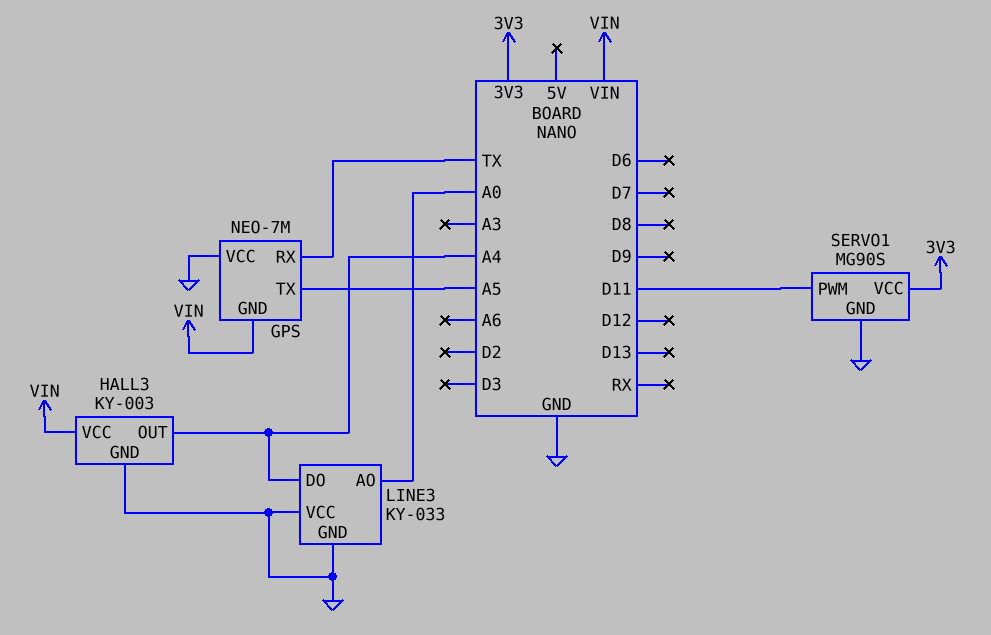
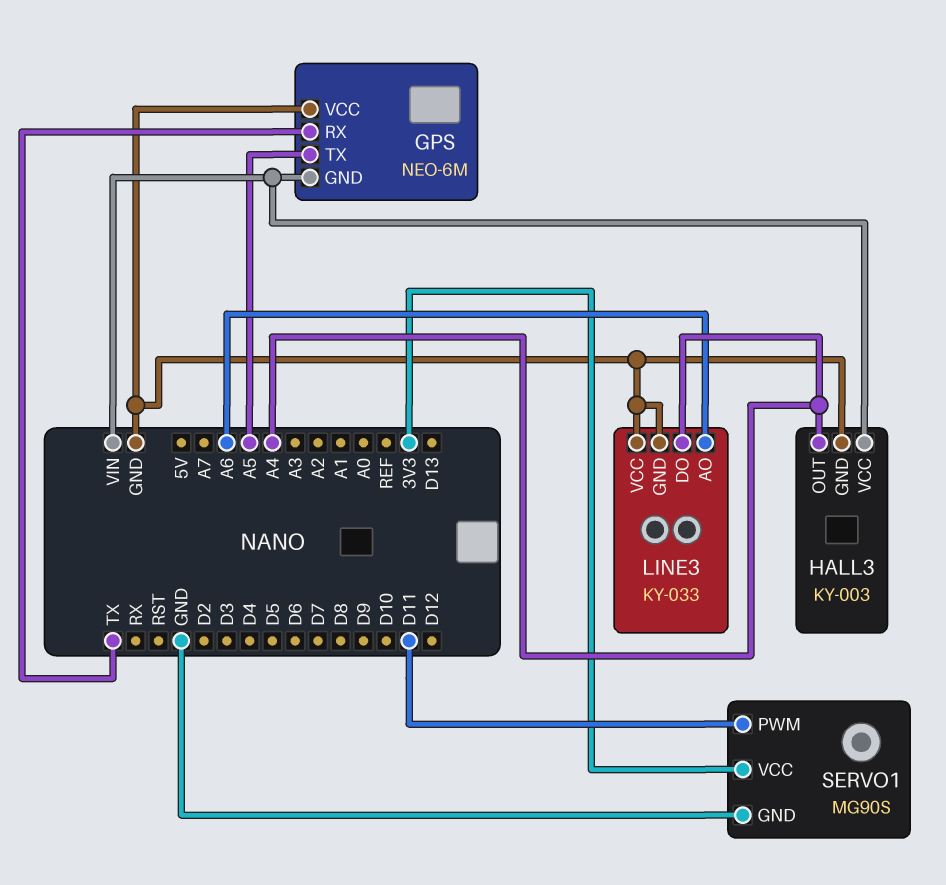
GPS: NEO-7M -> NEO-6M
LINE3 pin AO: A0 -> A6

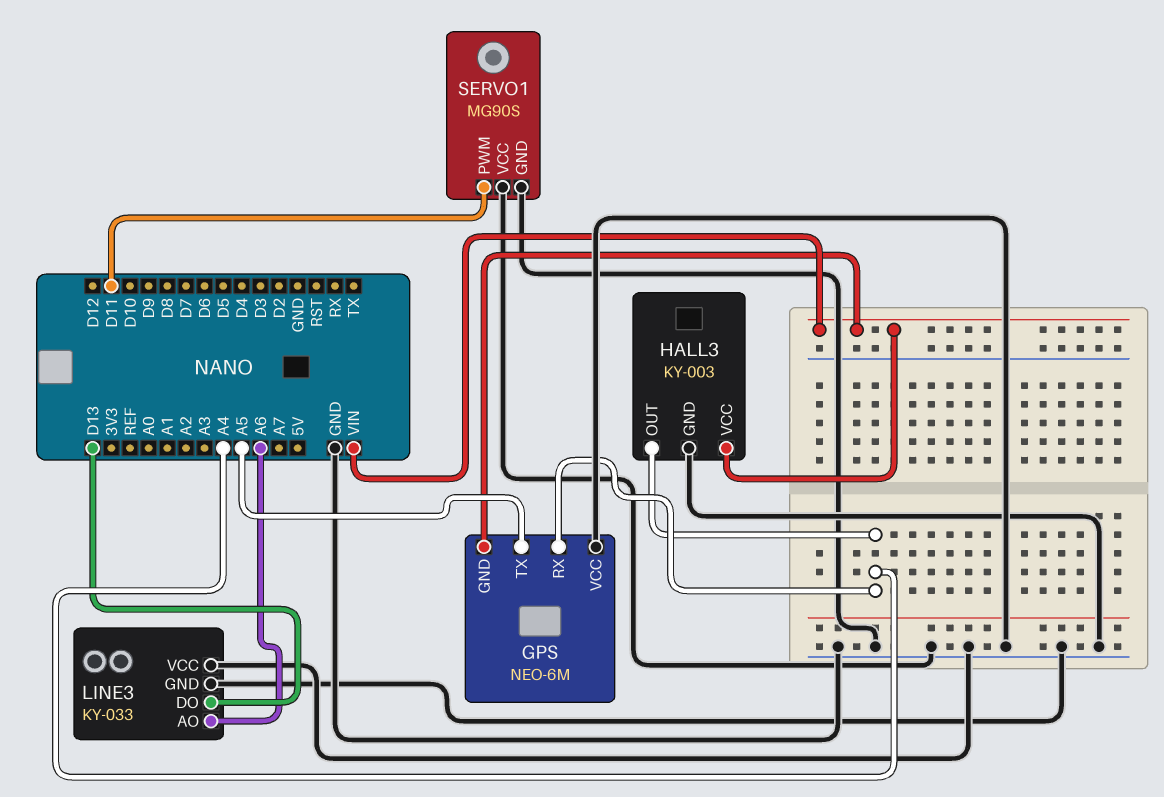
GPS pin RX: TX -> A4
LINE3 pin DO: A4 -> D13
SERVO1 pin VCC: 3V3 -> GND

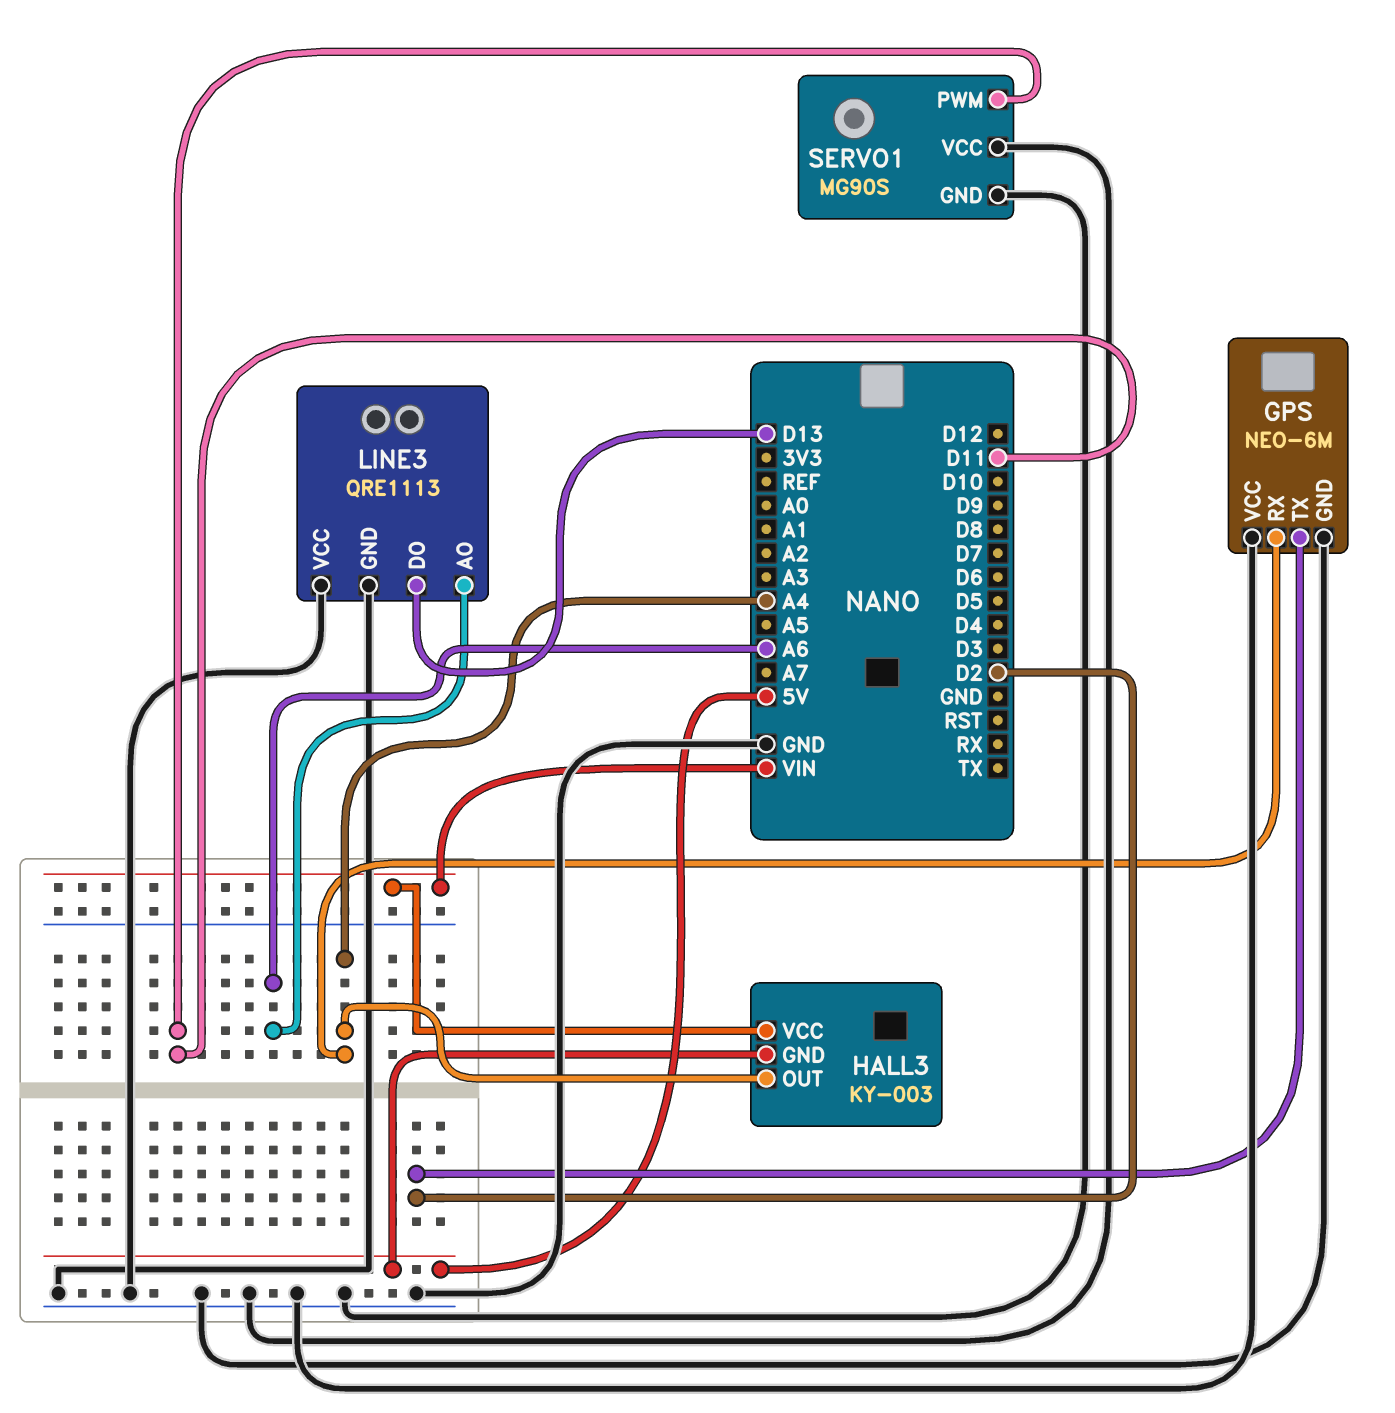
GPS pin GND: VIN -> GND
GPS pin TX: A5 -> D2
HALL3 pin GND: GND -> 5V
LINE3: KY-033 -> QRE1113

